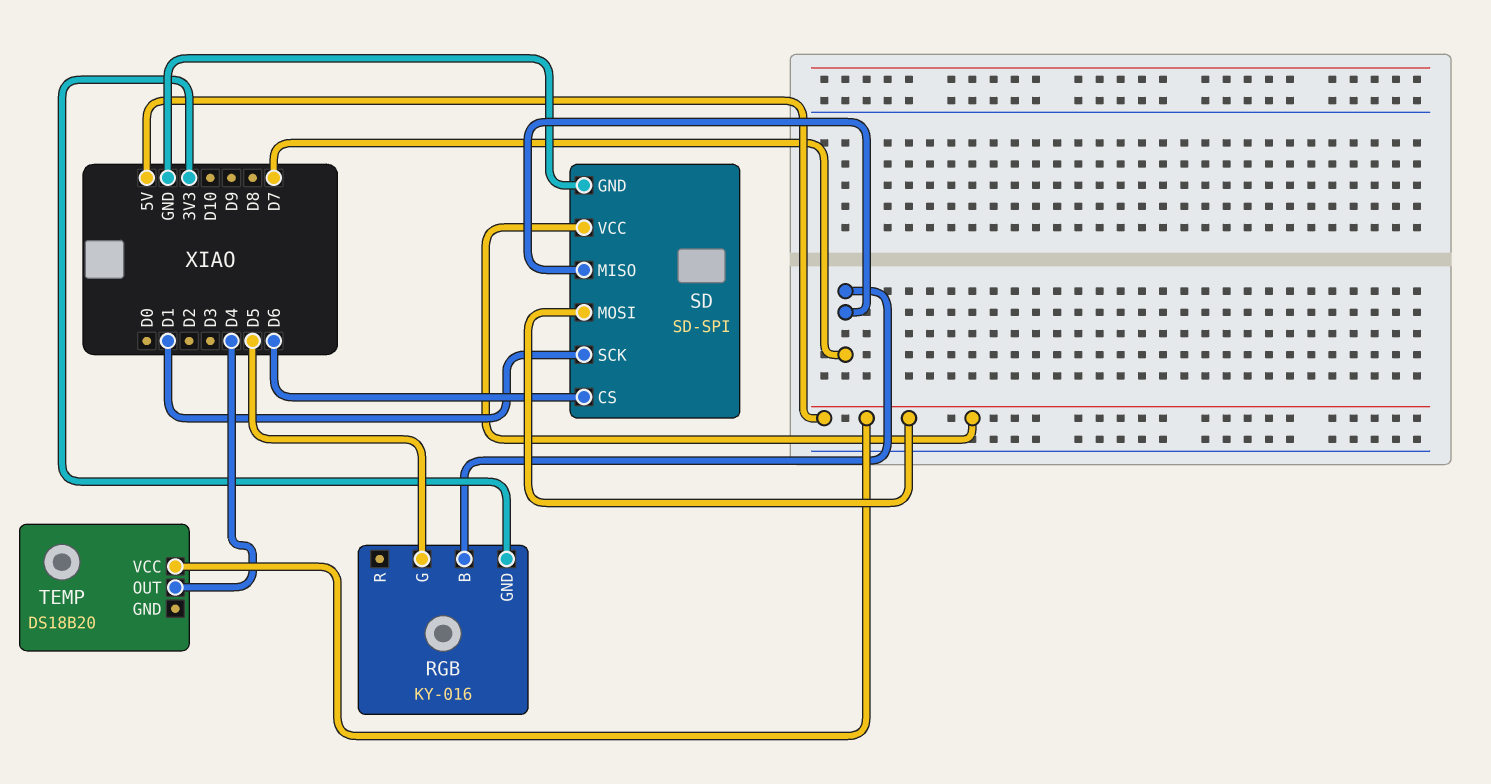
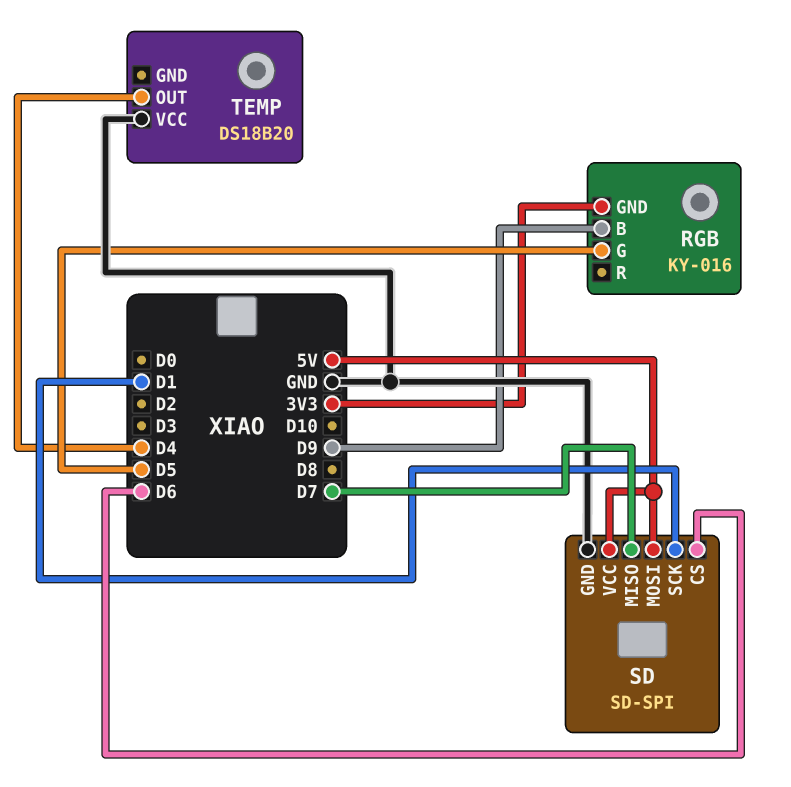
RGB pin B: D7 -> D9
TEMP pin VCC: 5V -> GND

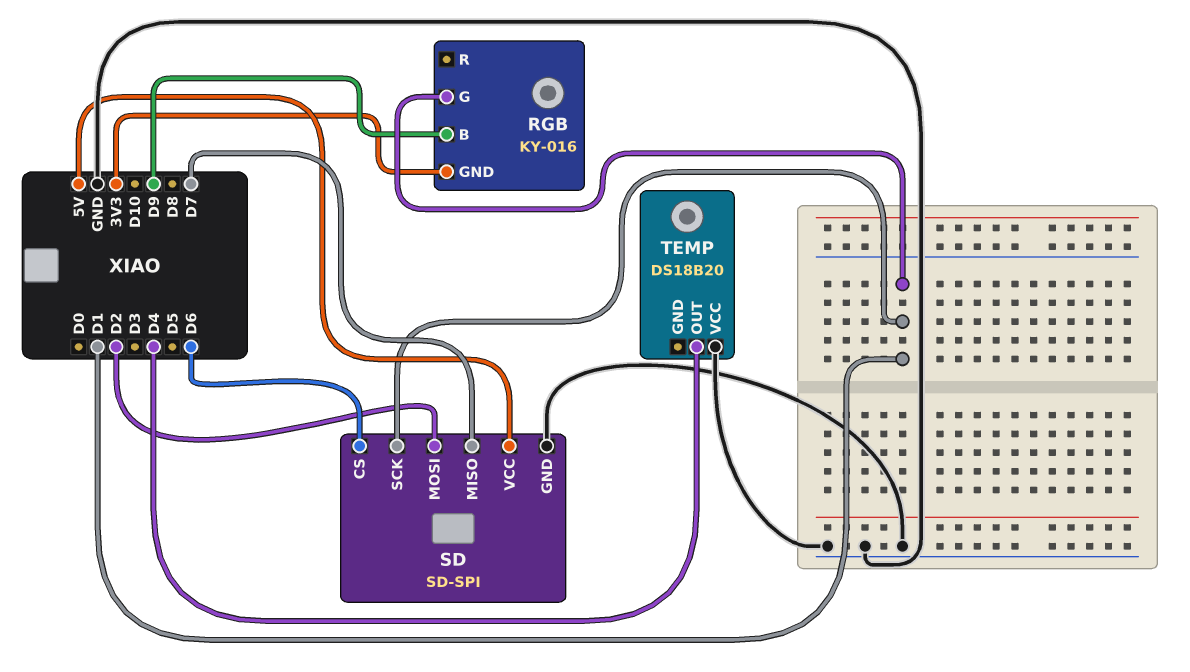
RGB pin G: D5 -> D1
SD pin MOSI: 5V -> D2

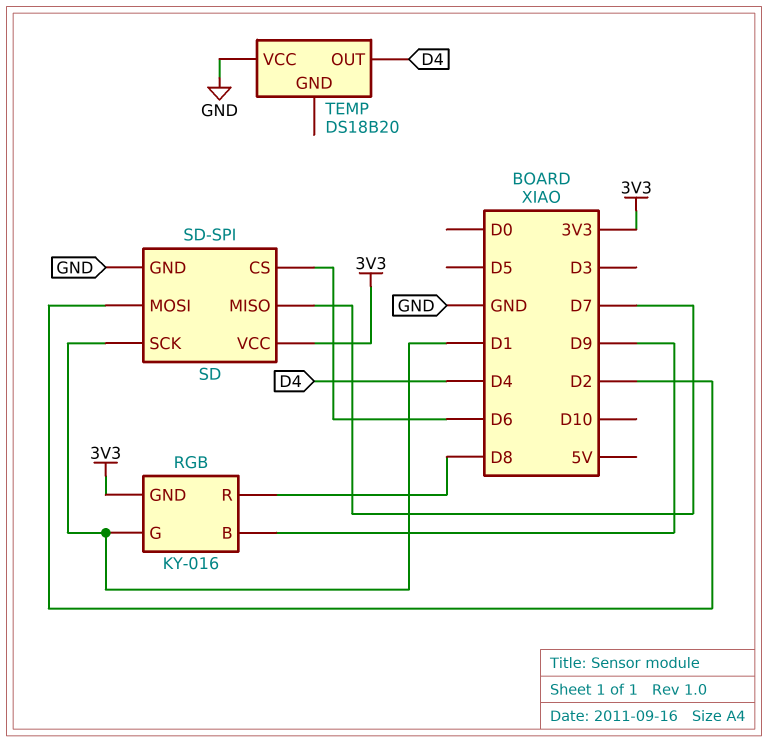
RGB pin R: none -> D8
SD pin VCC: 5V -> 3V3

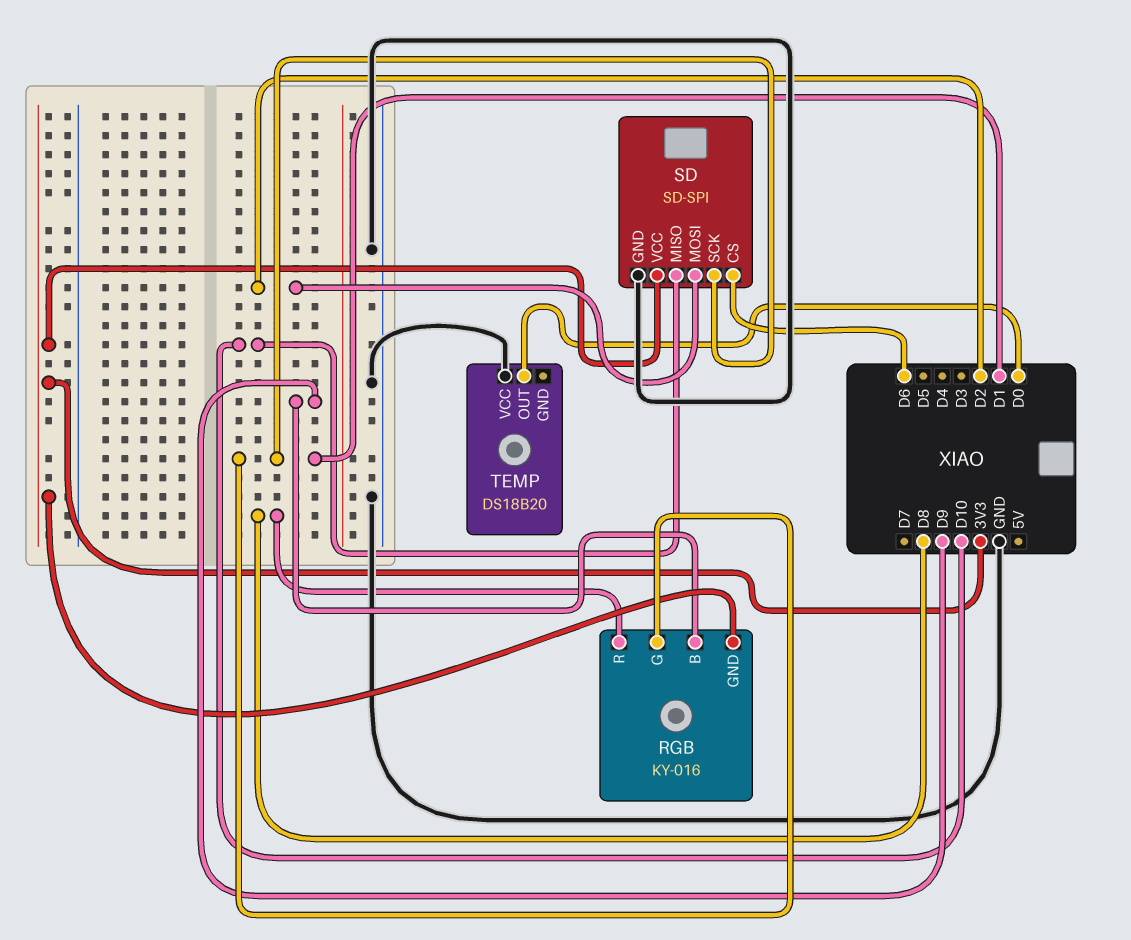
SD pin MISO: D7 -> D10
TEMP pin OUT: D4 -> D0

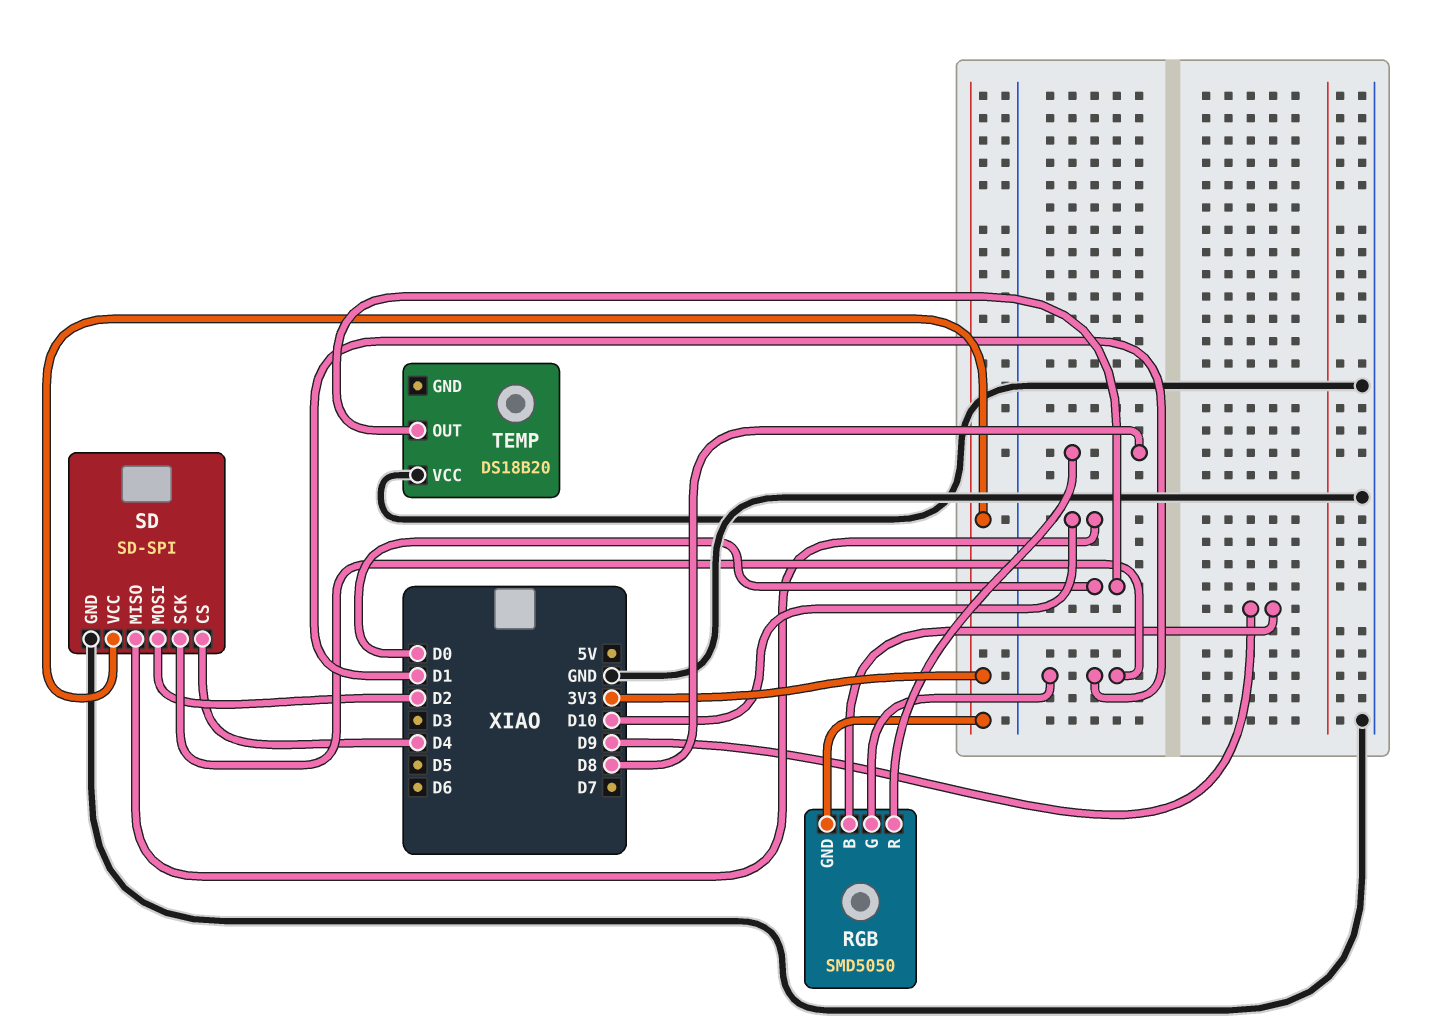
RGB: KY-016 -> SMD5050
SD pin CS: D6 -> D4

